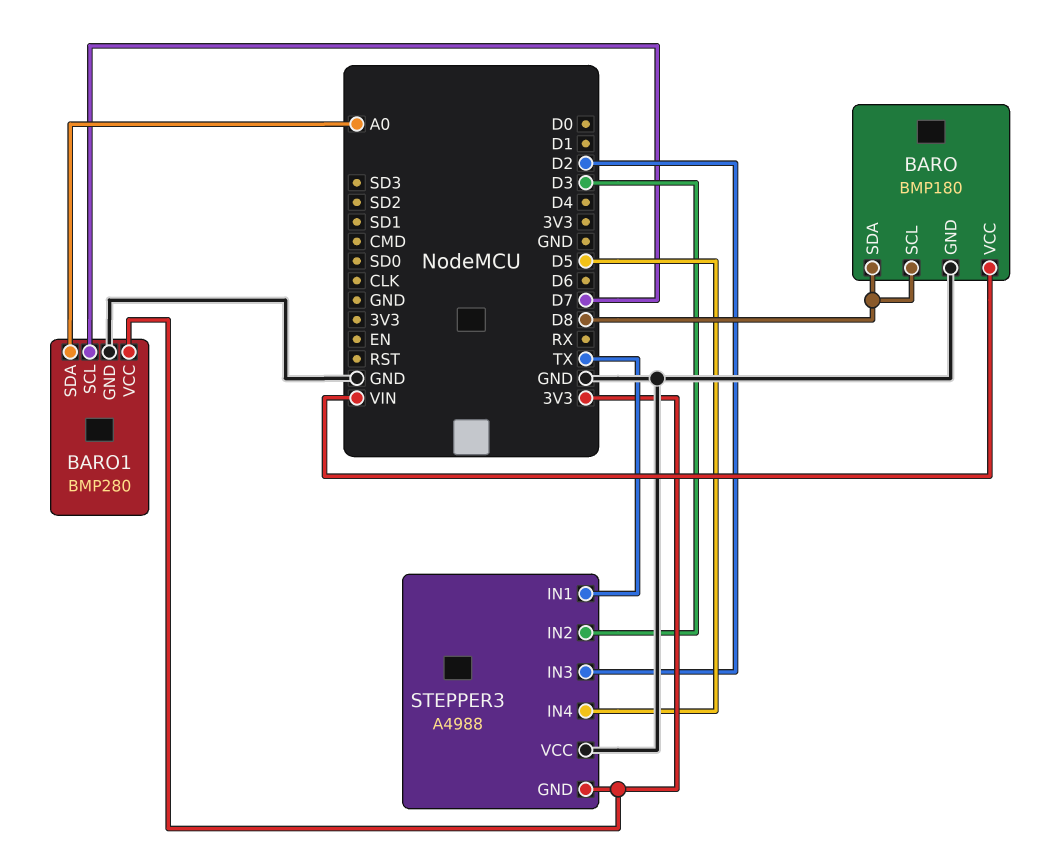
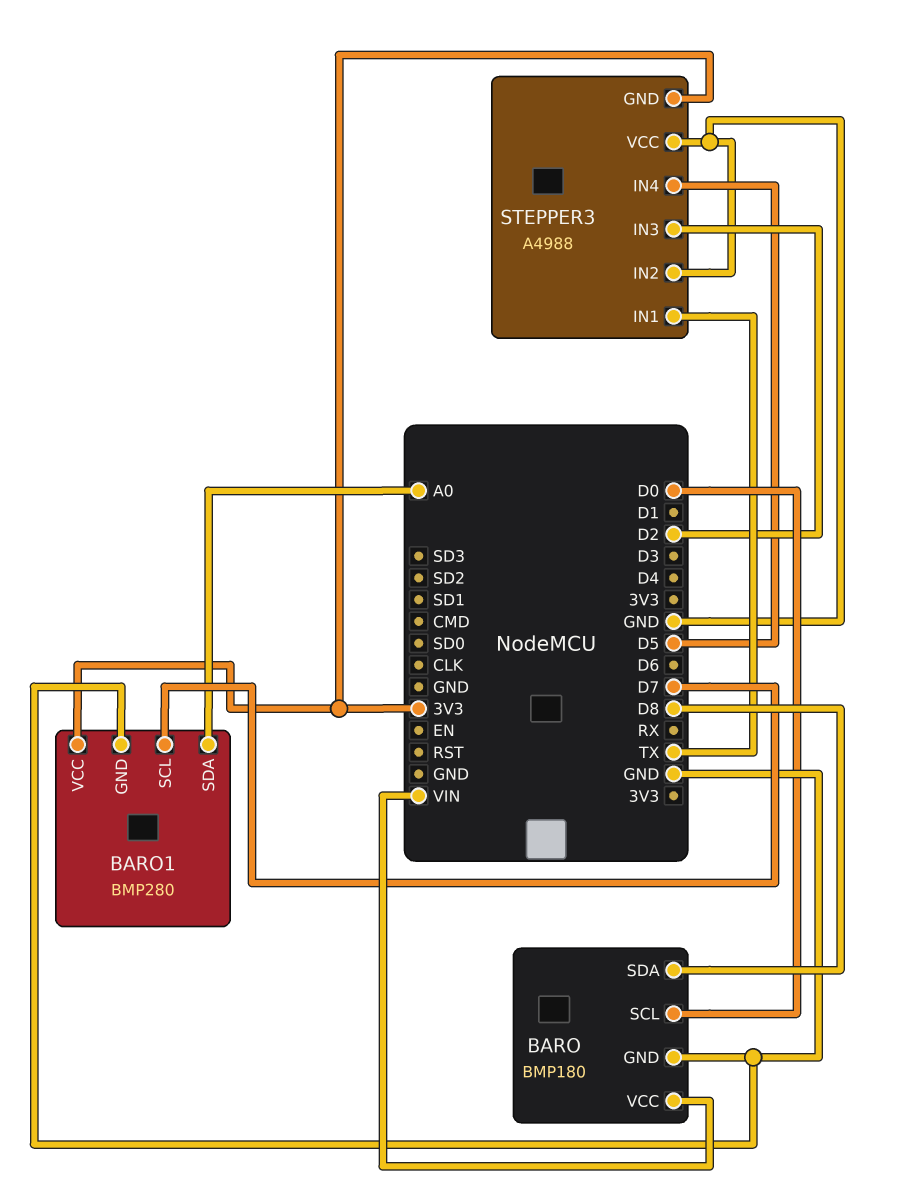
BARO pin SCL: D8 -> D0
STEPPER3 pin IN2: D3 -> GND

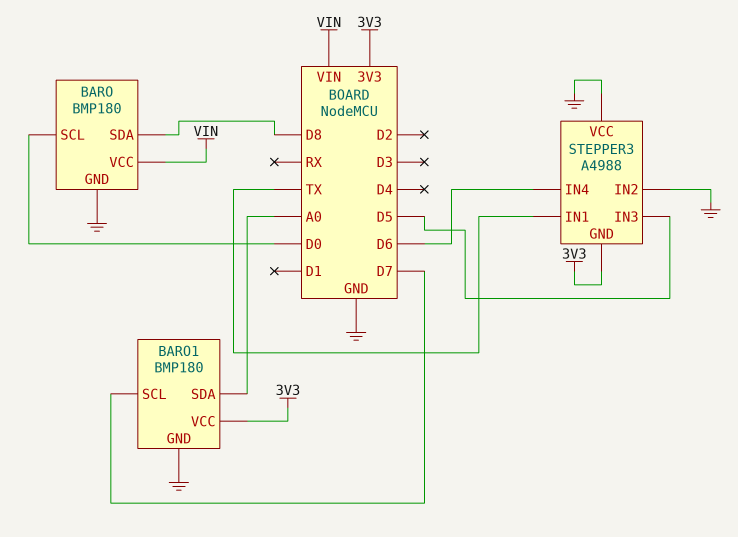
BARO1: BMP280 -> BMP180
STEPPER3 pin IN3: D2 -> D5
STEPPER3 pin IN4: D5 -> D6

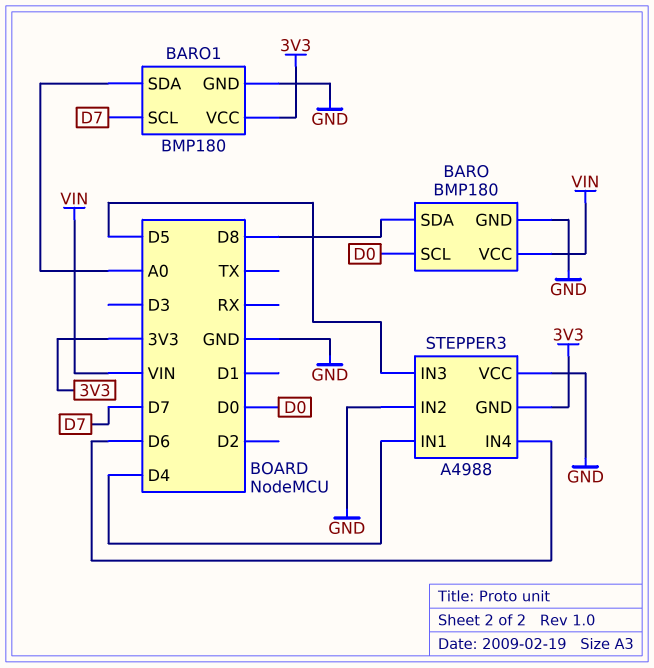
STEPPER3 pin IN1: TX -> D4

